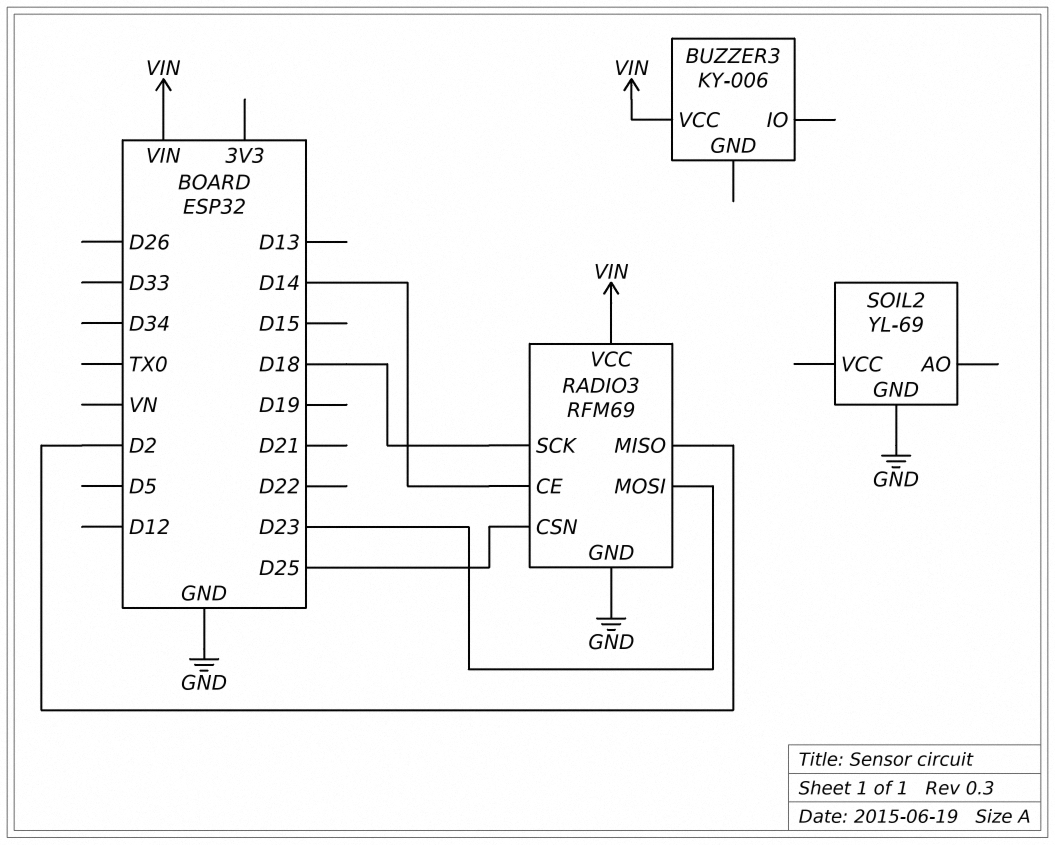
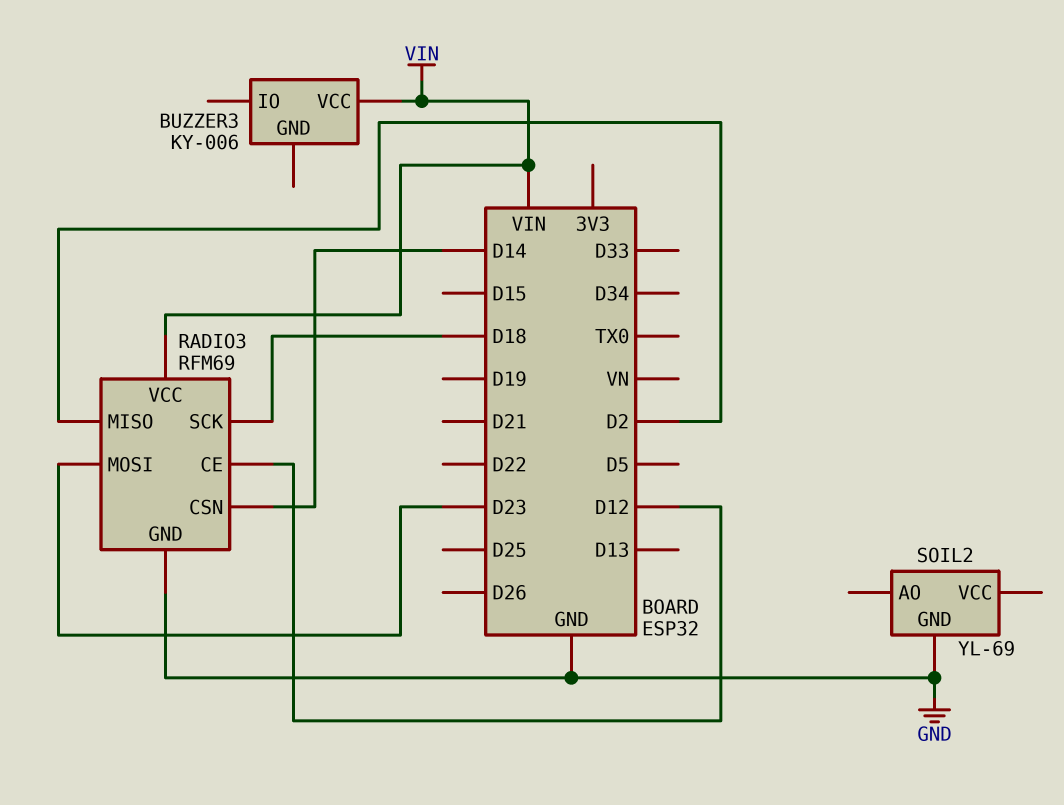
RADIO3 pin CE: D14 -> D12
RADIO3 pin CSN: D25 -> D14

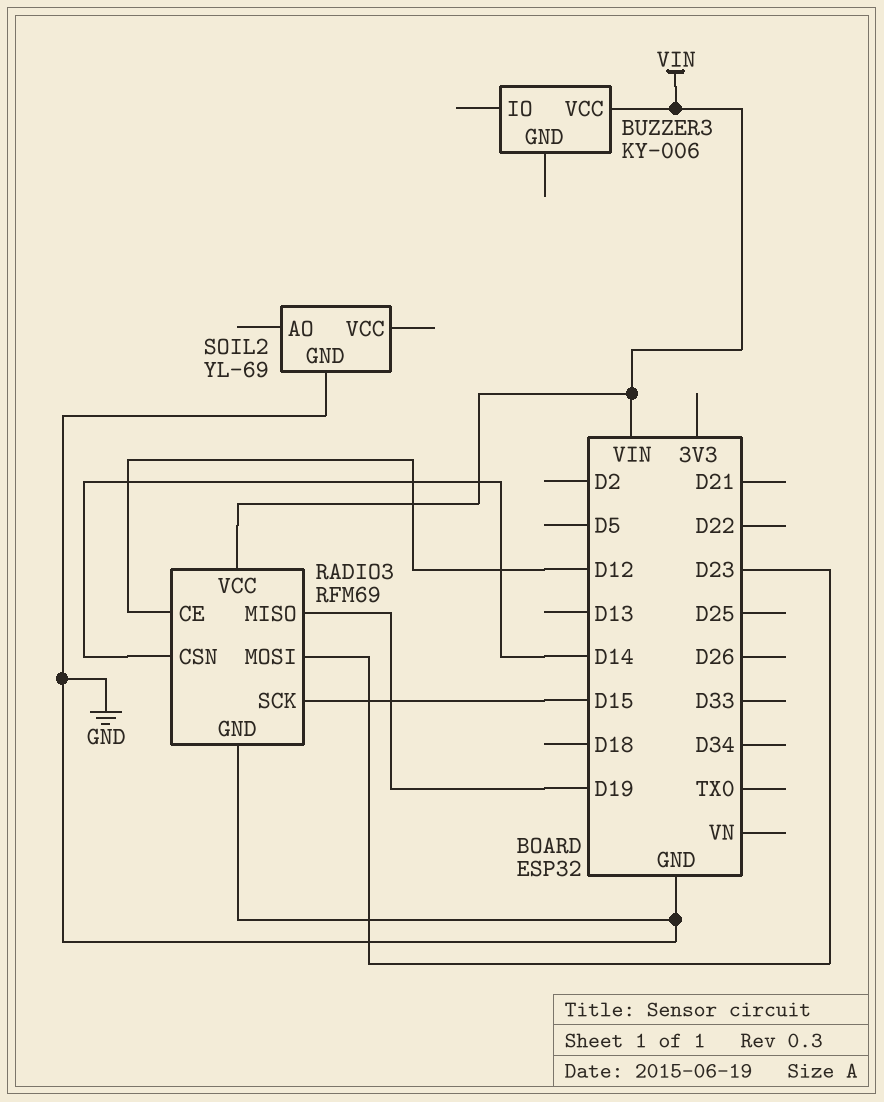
RADIO3 pin MISO: D2 -> D19
RADIO3 pin SCK: D18 -> D15

